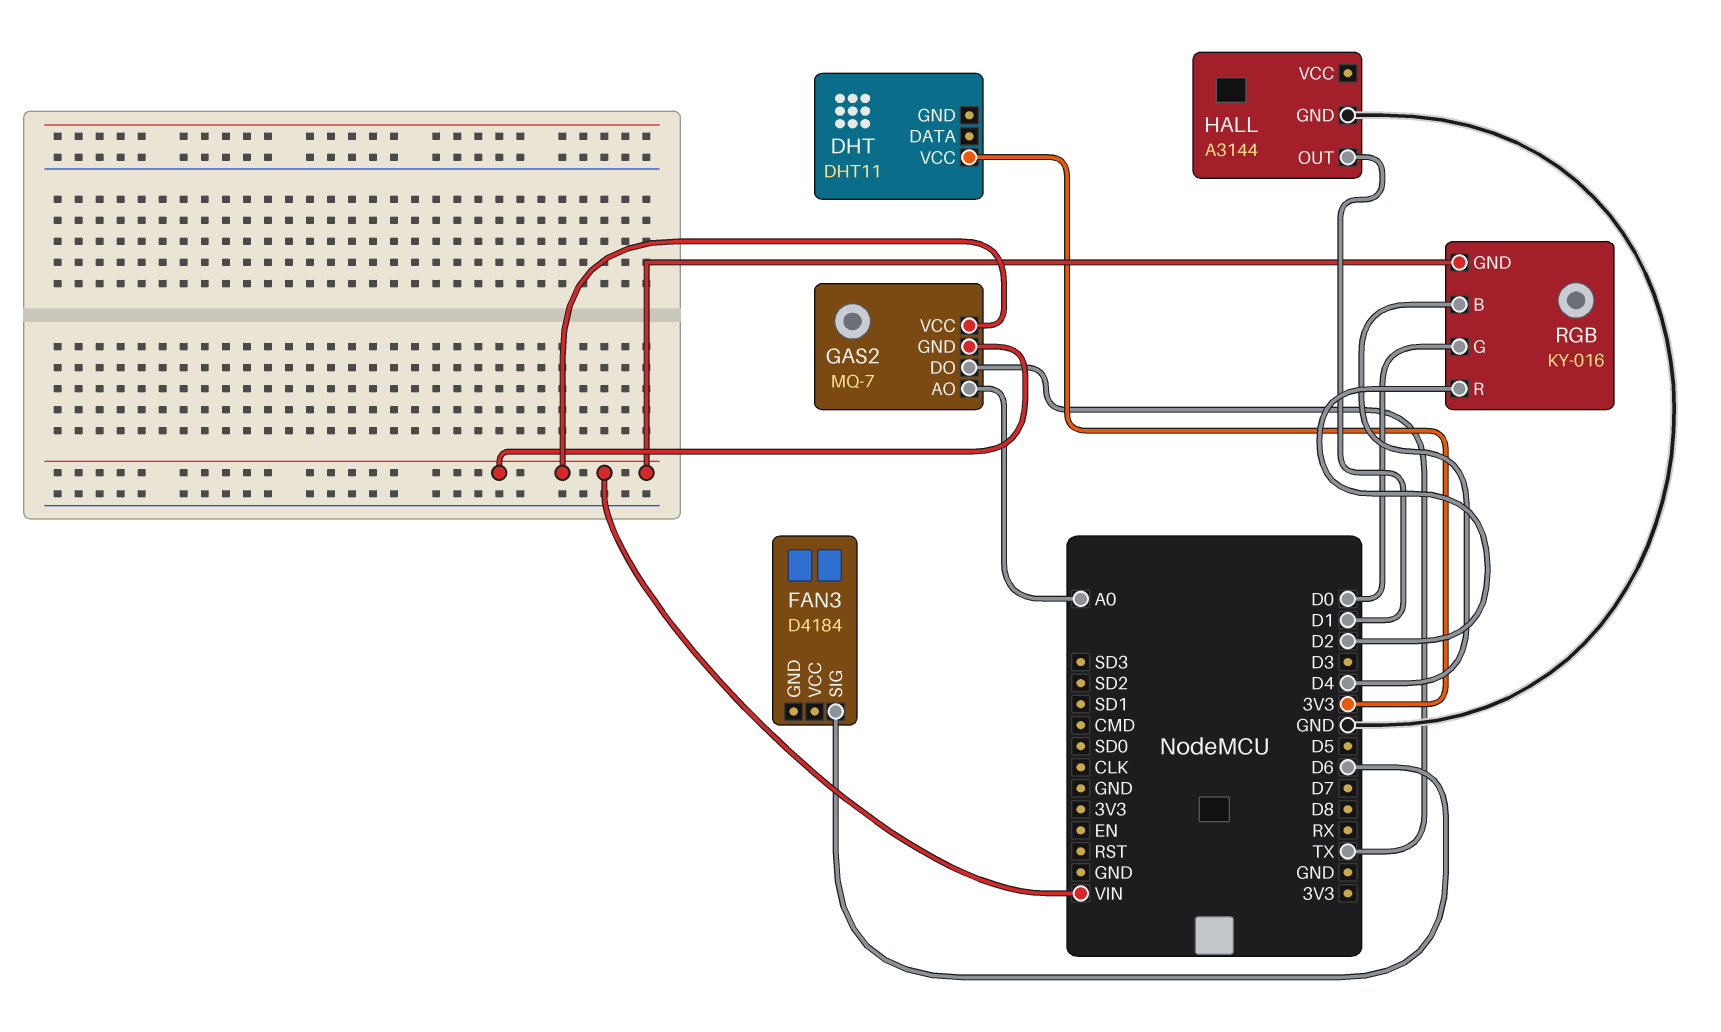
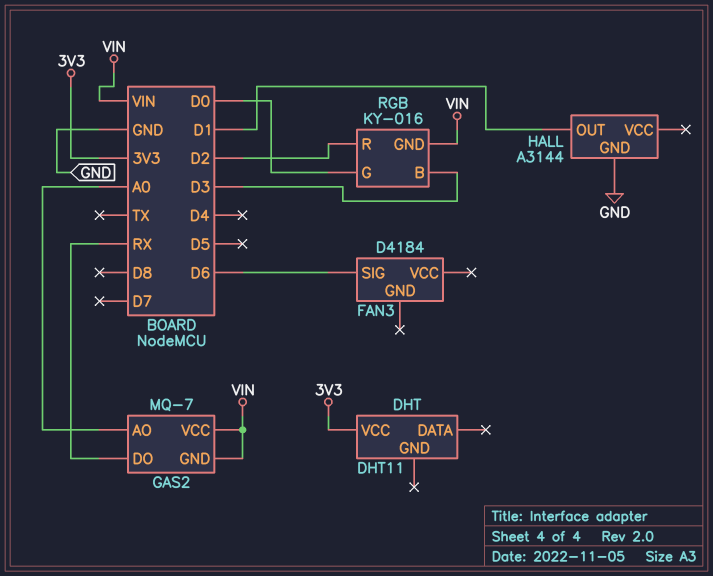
GAS2 pin DO: TX -> RX
RGB pin B: D4 -> D3

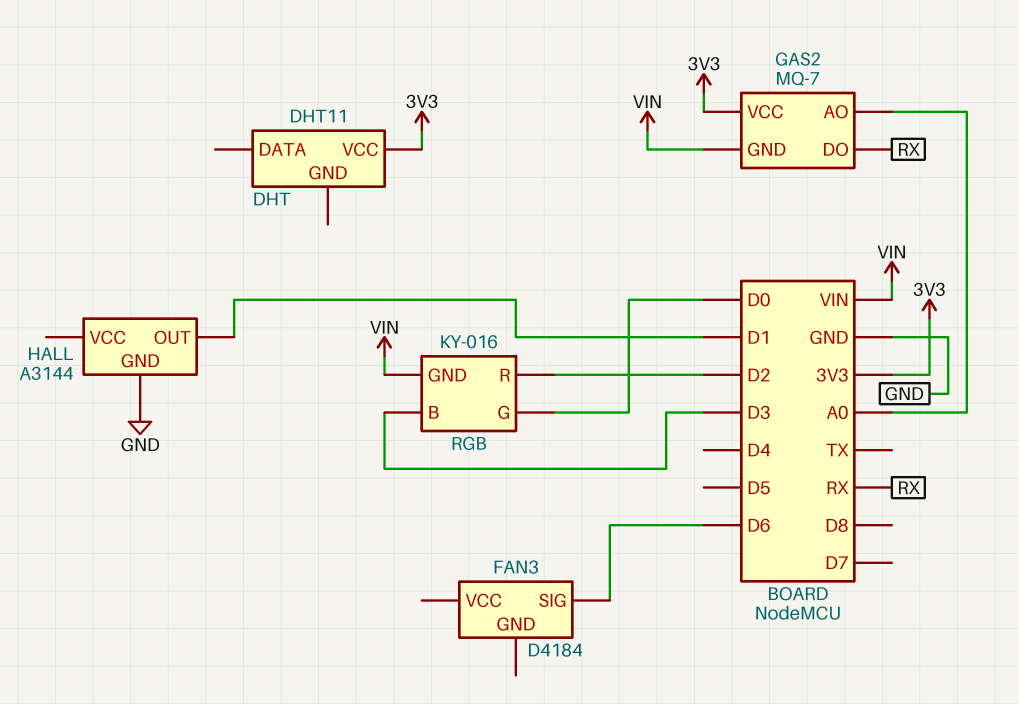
GAS2 pin VCC: VIN -> 3V3

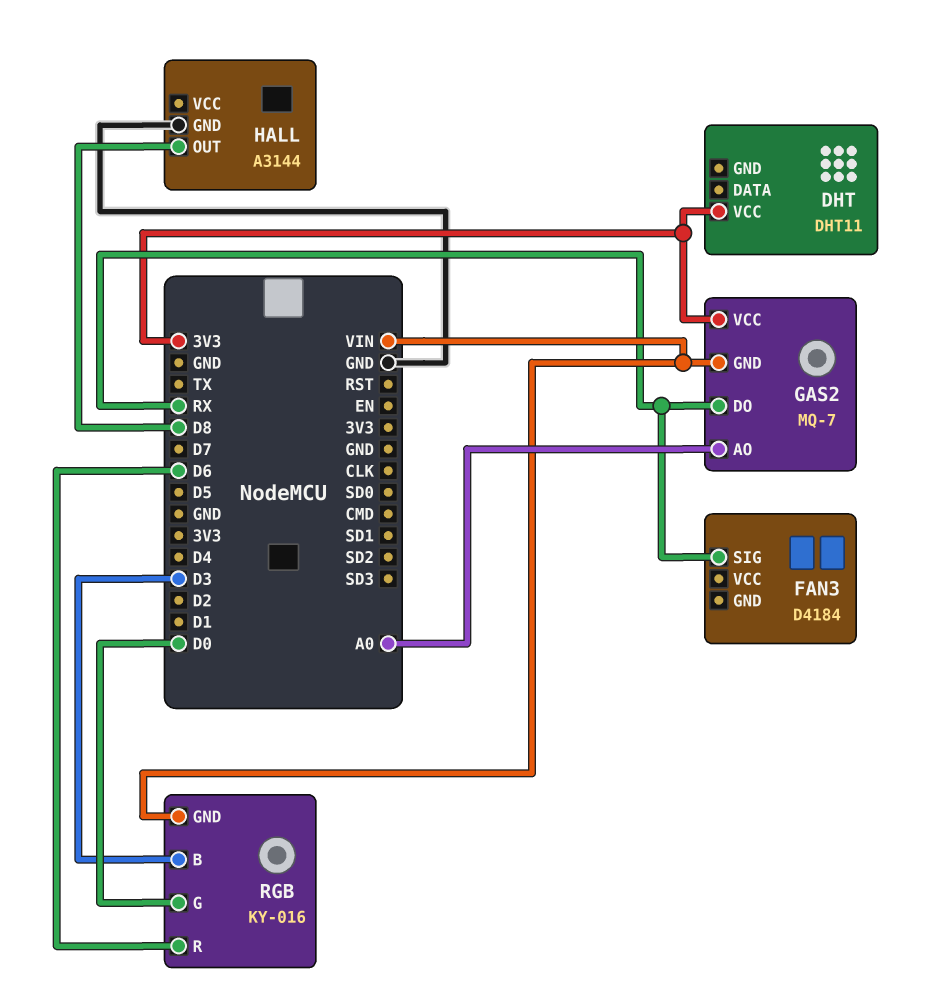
FAN3 pin SIG: D6 -> RX
HALL pin OUT: D1 -> D8
RGB pin R: D2 -> D6

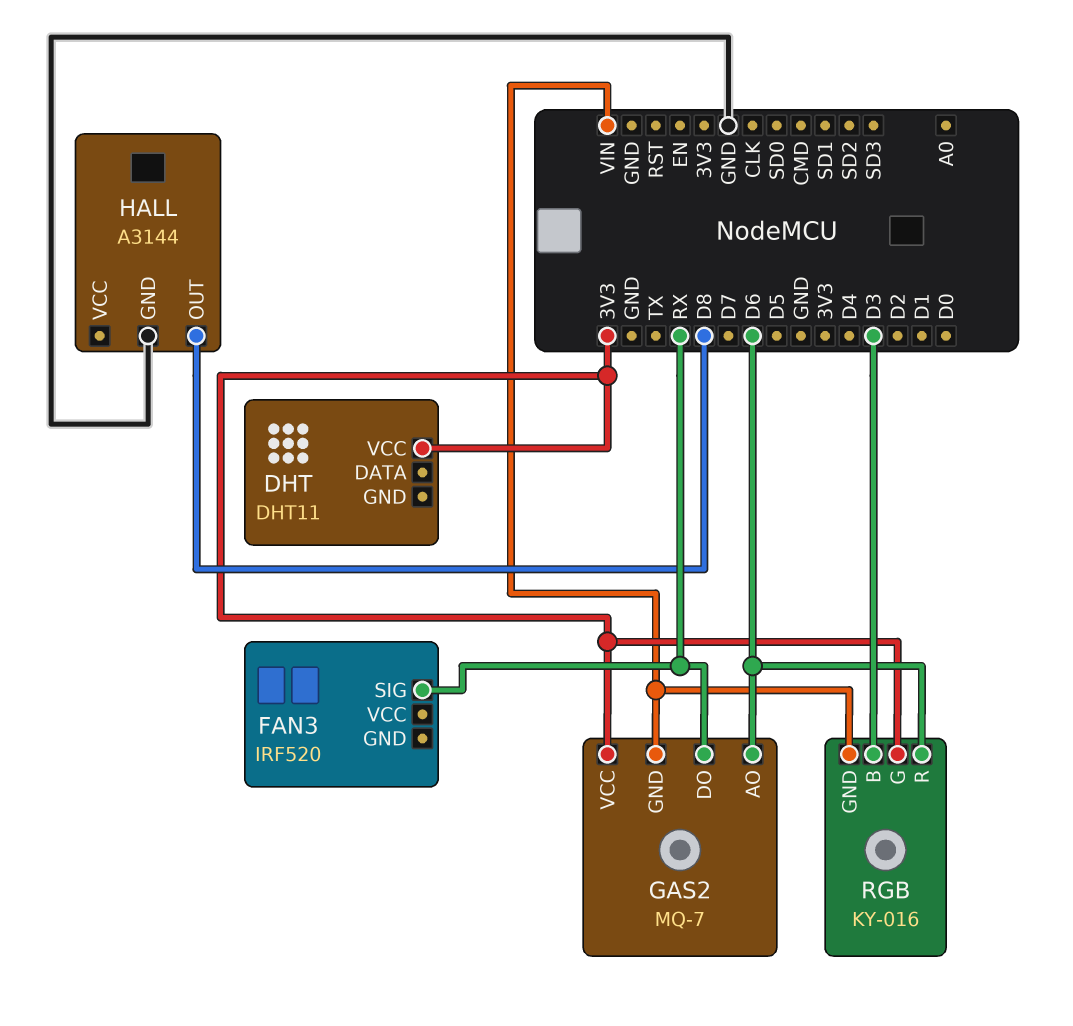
FAN3: D4184 -> IRF520
GAS2 pin AO: A0 -> D6
RGB pin G: D0 -> 3V3

